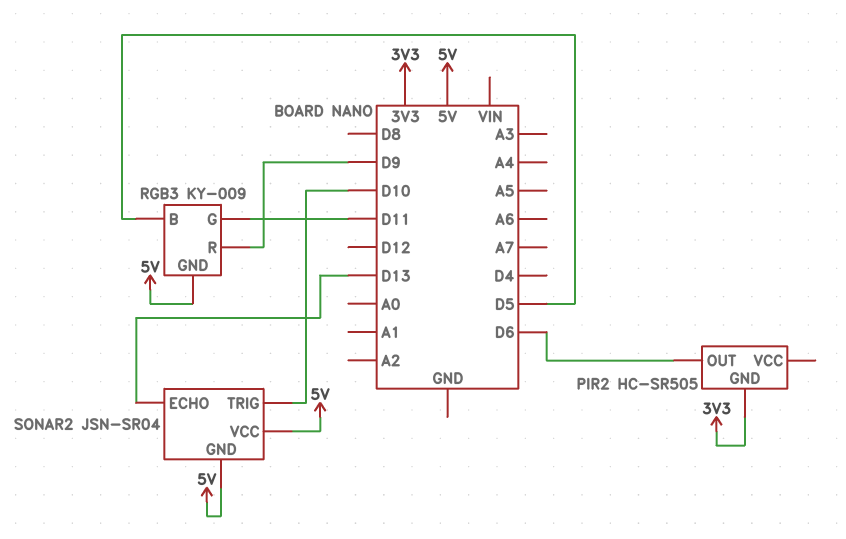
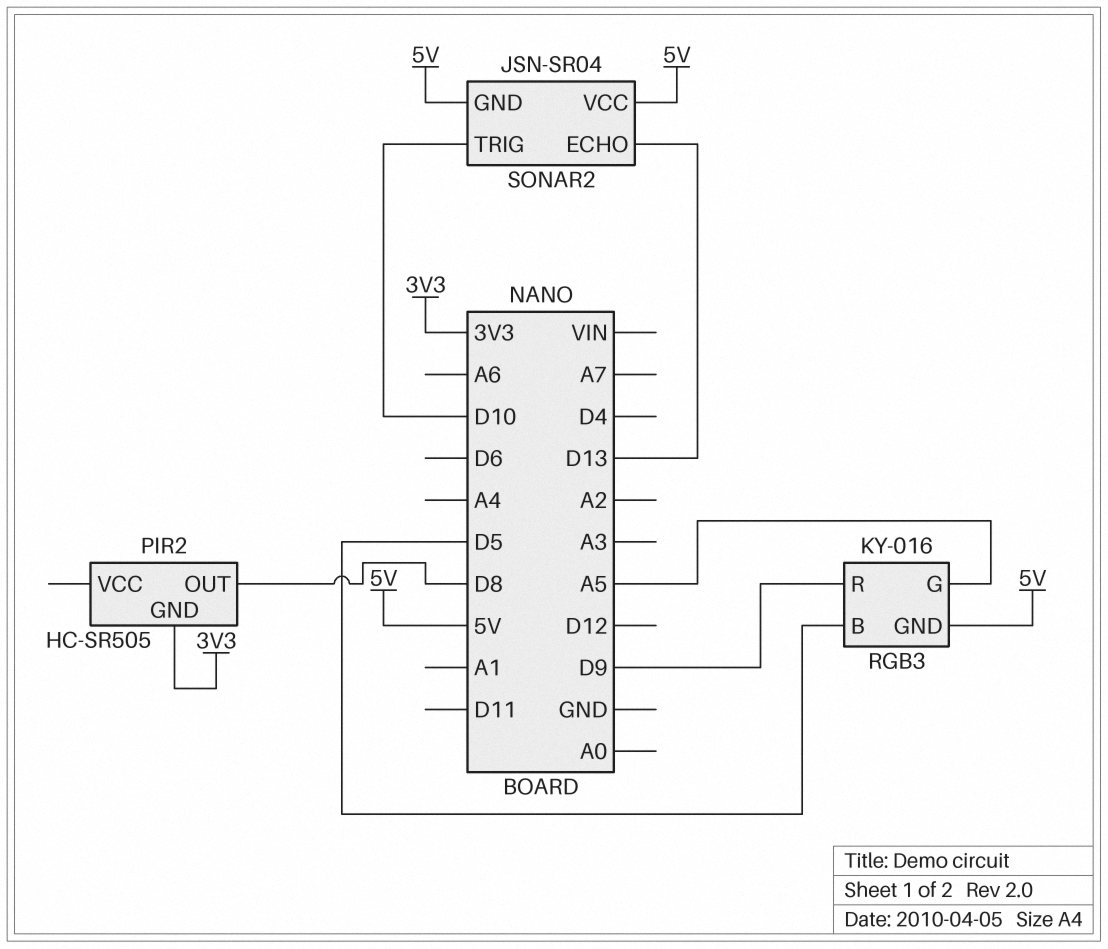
PIR2 pin OUT: D6 -> D8
RGB3: KY-009 -> KY-016
RGB3 pin G: D11 -> A5

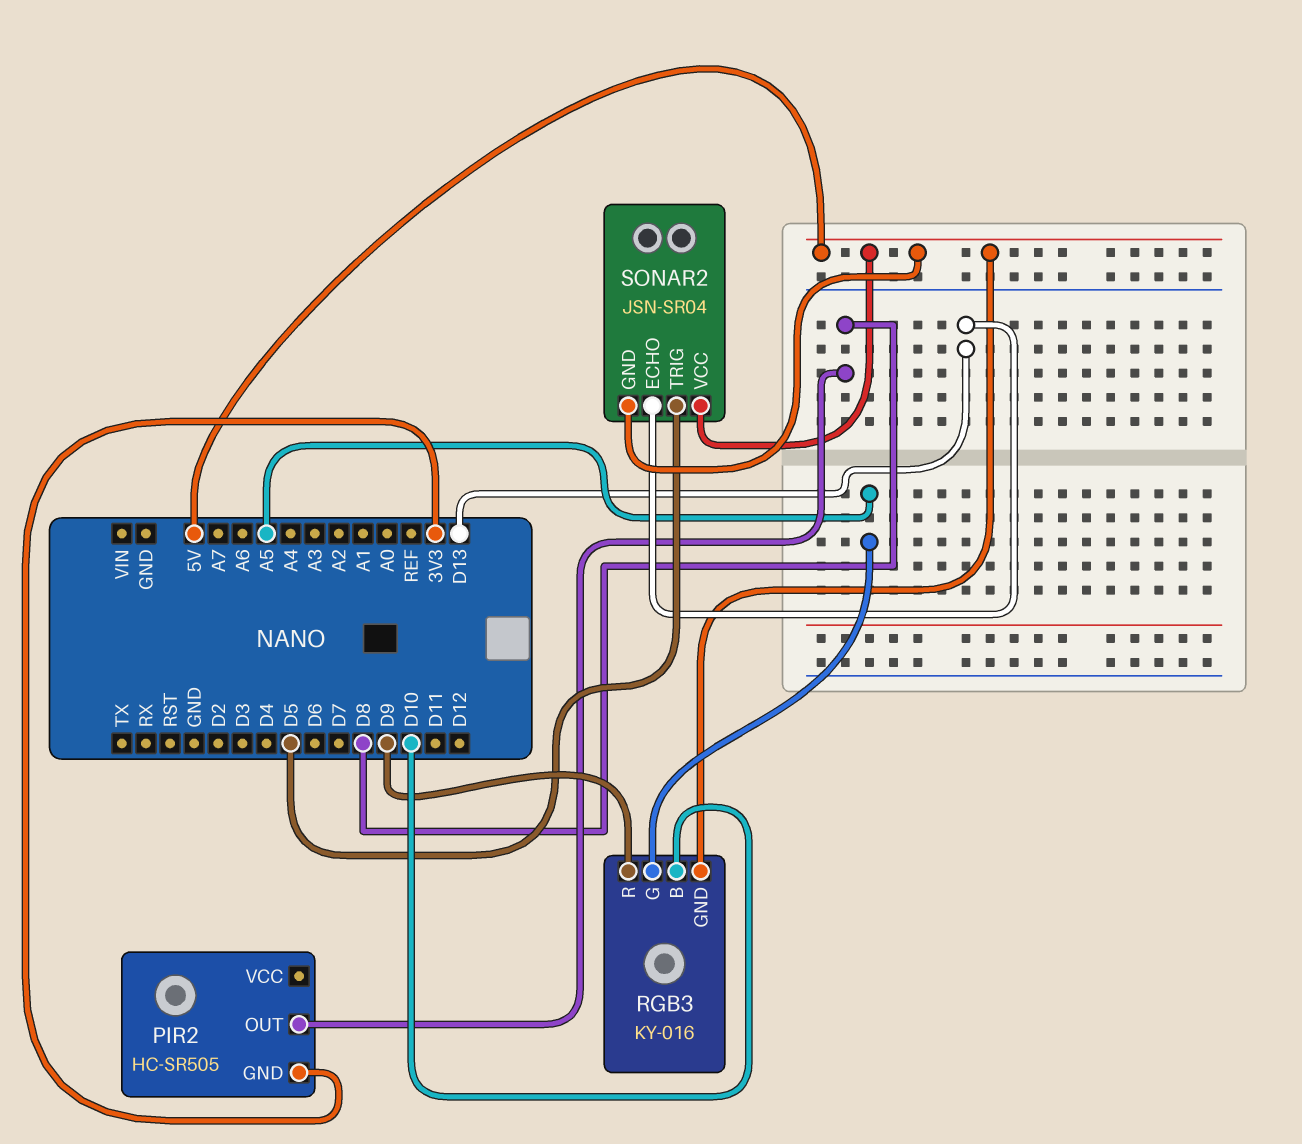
RGB3 pin B: D5 -> D10
SONAR2 pin TRIG: D10 -> D5

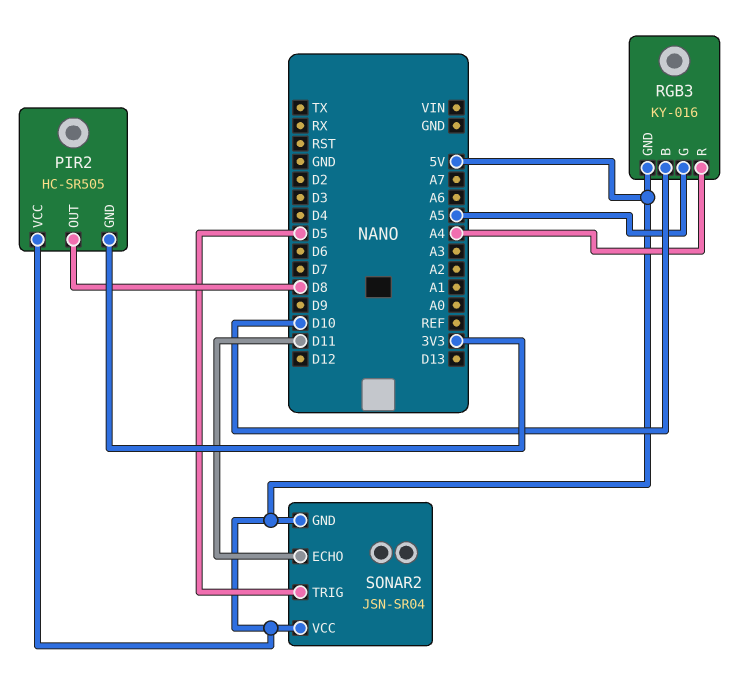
PIR2 pin VCC: none -> 5V
RGB3 pin R: D9 -> A4
SONAR2 pin ECHO: D13 -> D11

